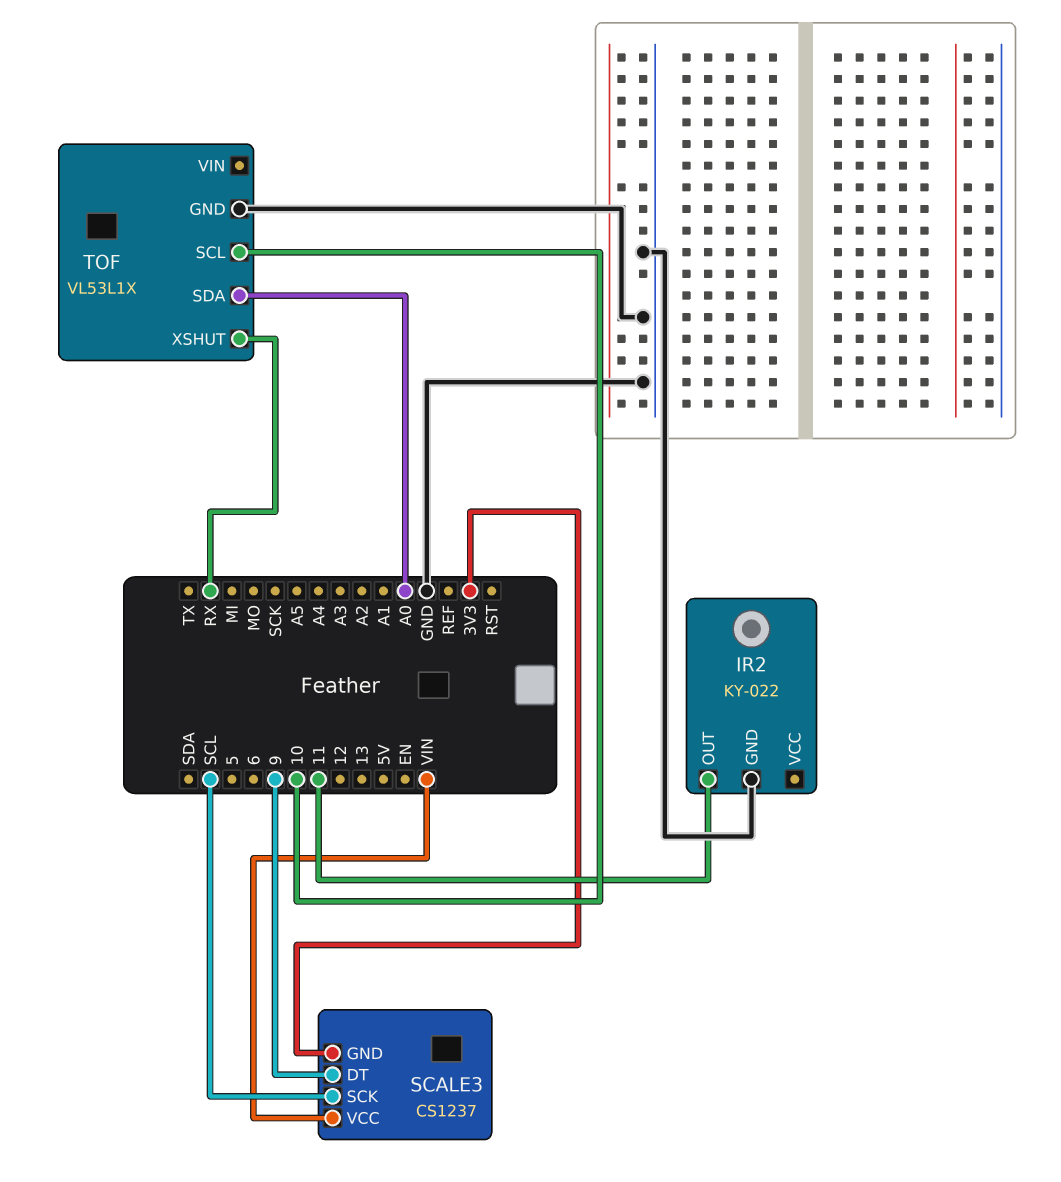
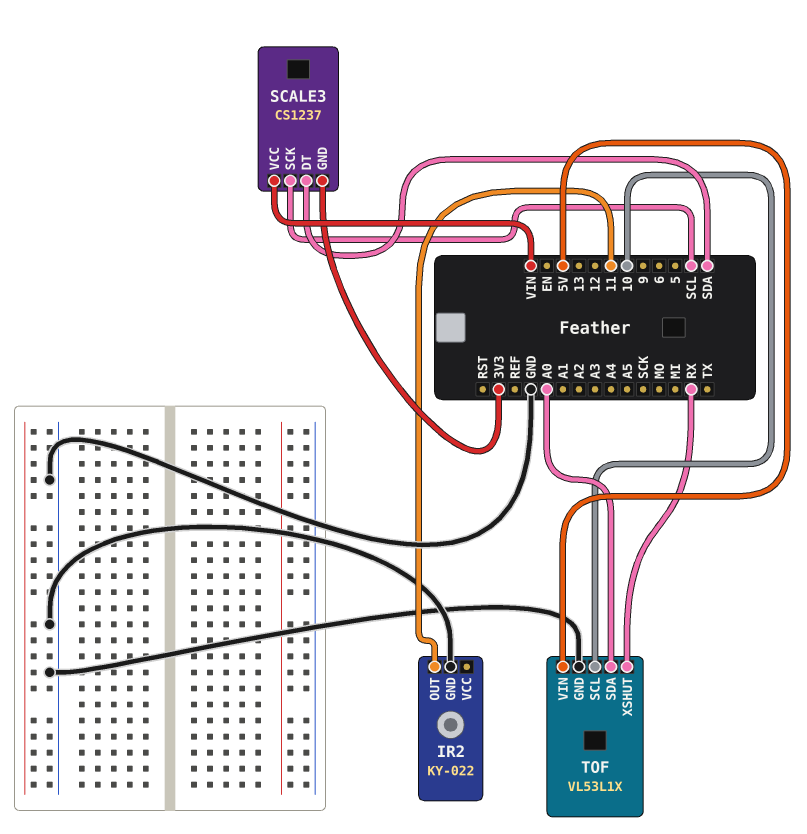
SCALE3 pin DT: 9 -> SDA
TOF pin VIN: none -> 5V

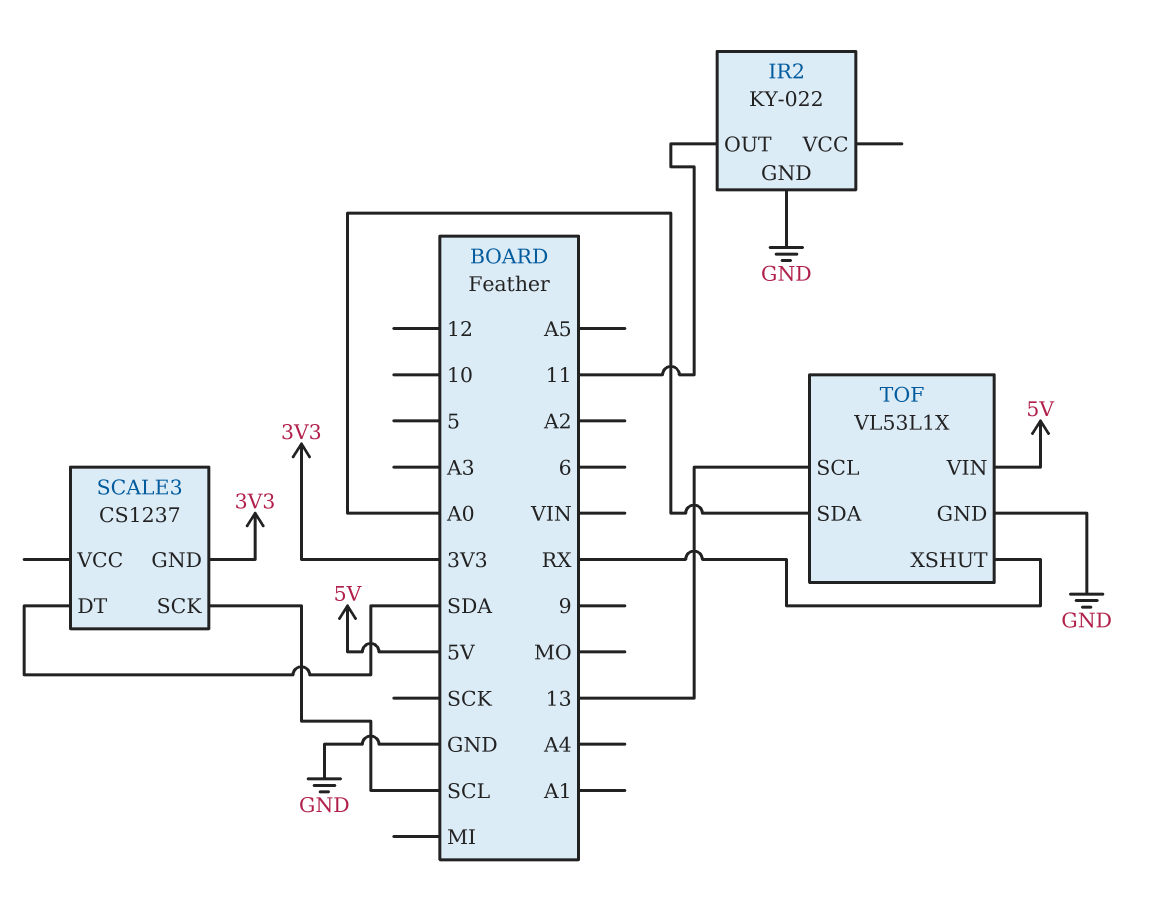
SCALE3 pin VCC: VIN -> none
TOF pin SCL: 10 -> 13

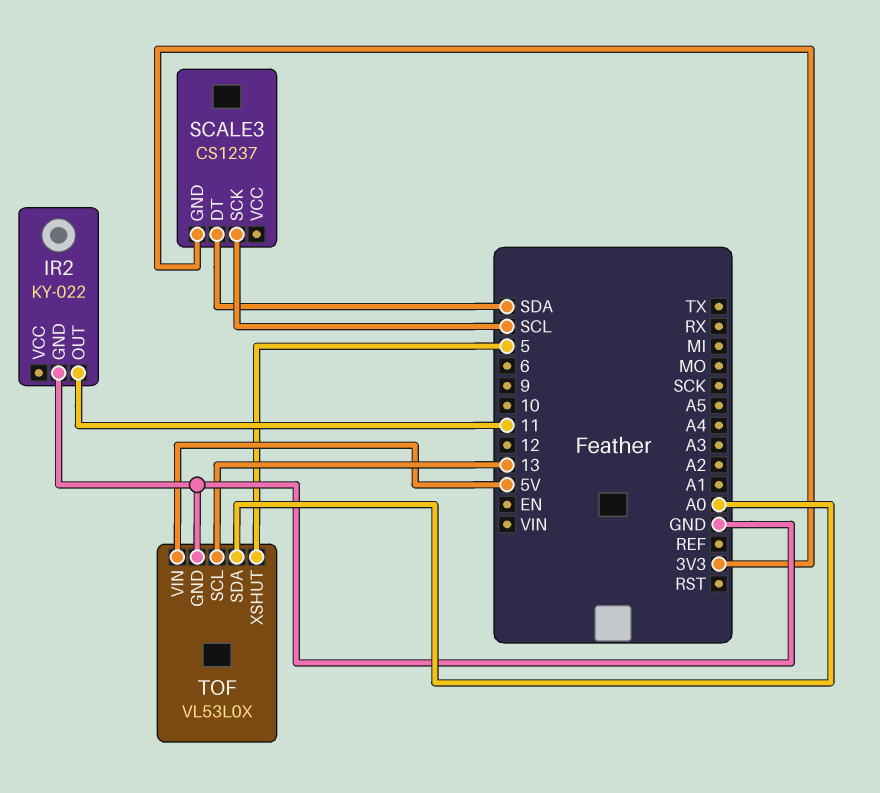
TOF: VL53L1X -> VL53L0X
TOF pin XSHUT: RX -> 5

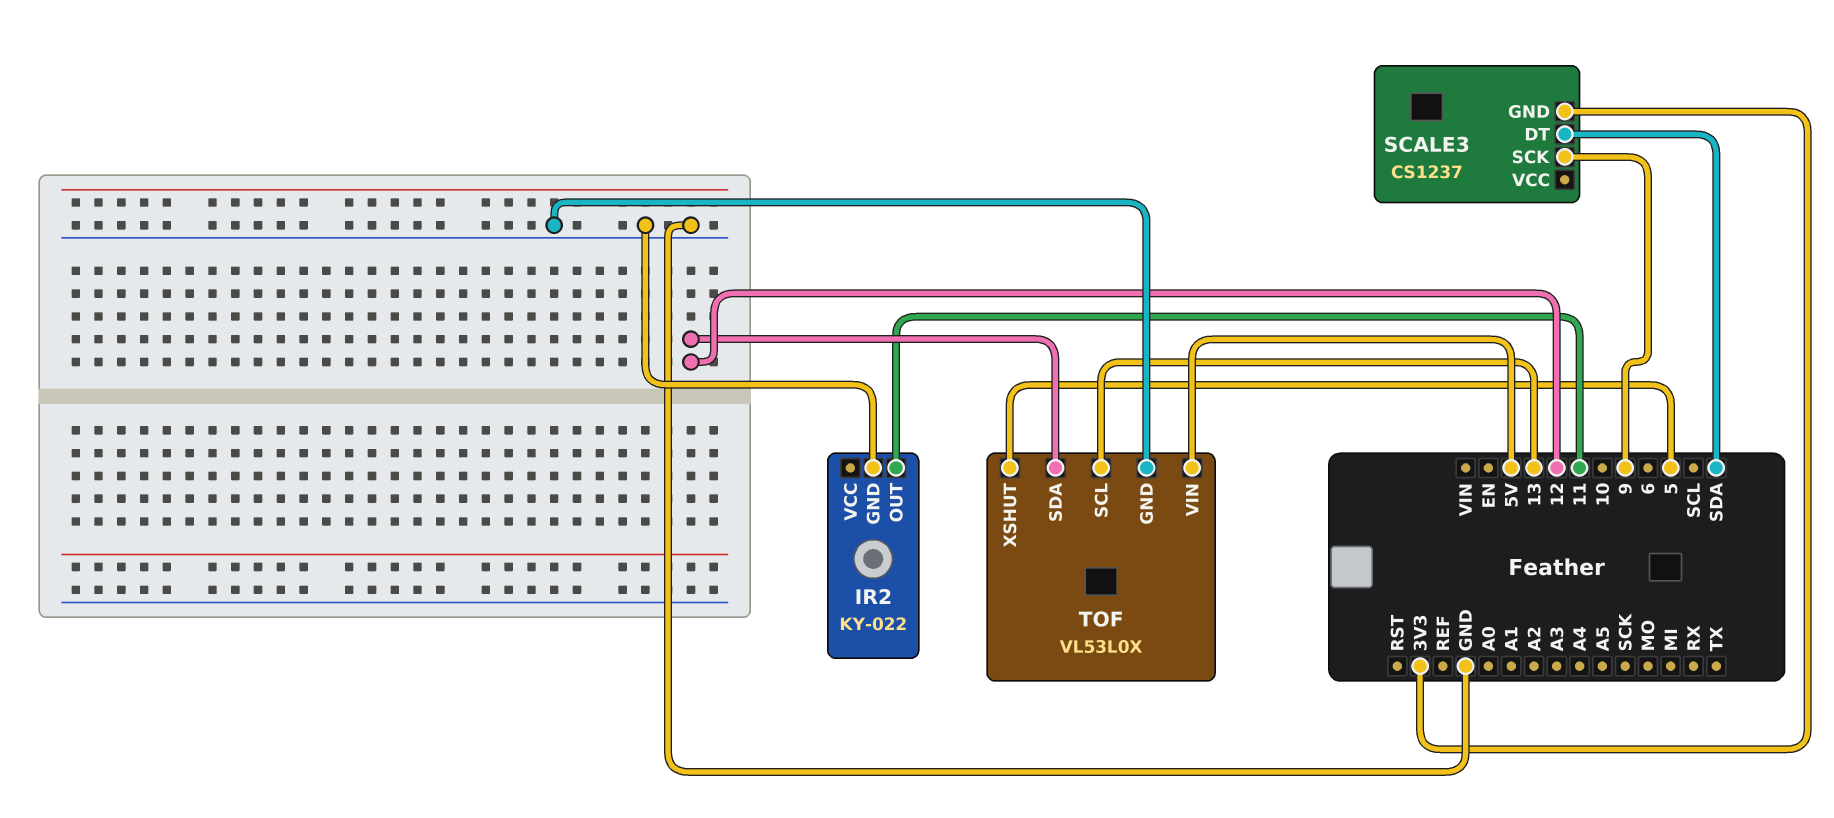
SCALE3 pin SCK: SCL -> 9
TOF pin SDA: A0 -> 12

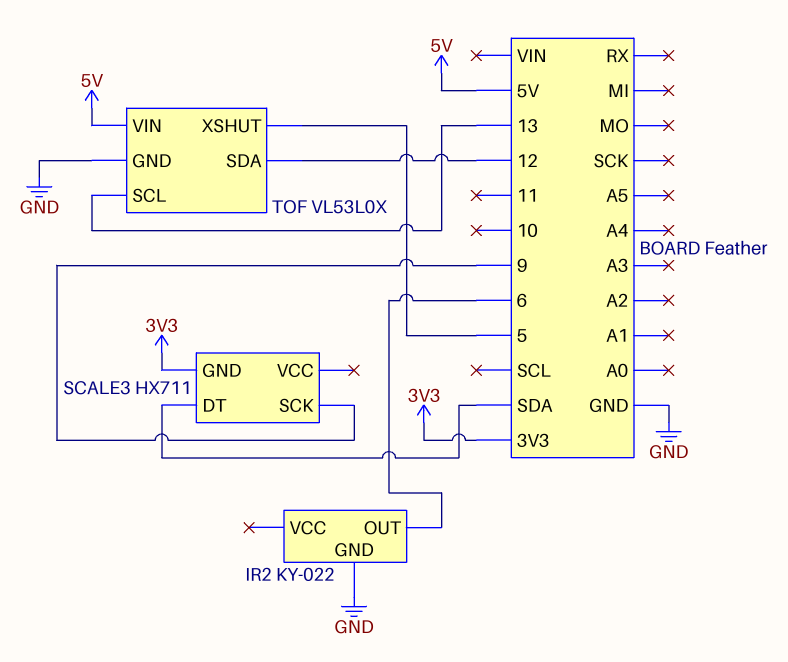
IR2 pin OUT: 11 -> 6
SCALE3: CS1237 -> HX711

